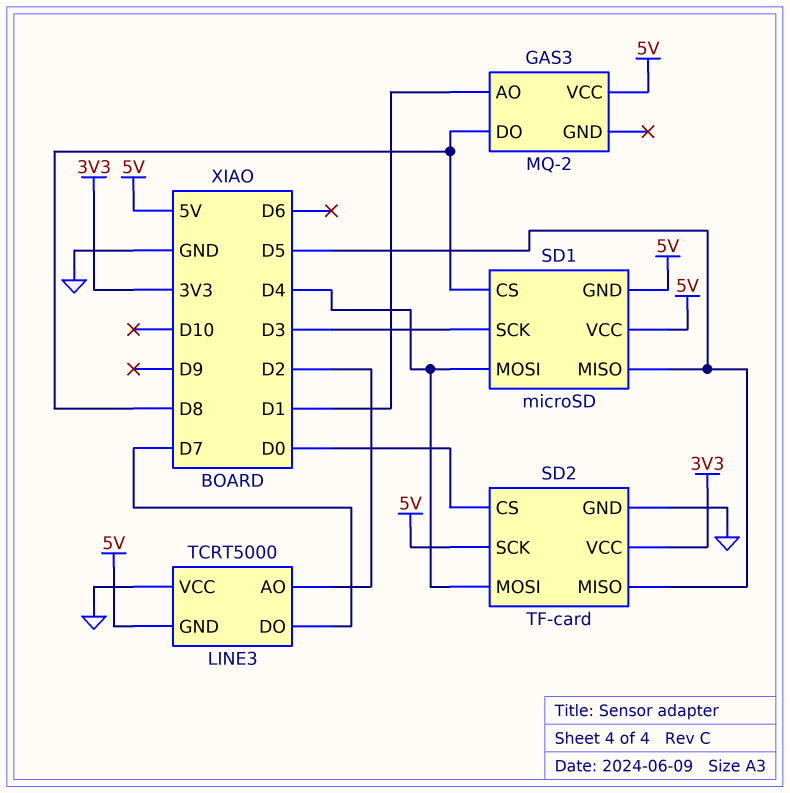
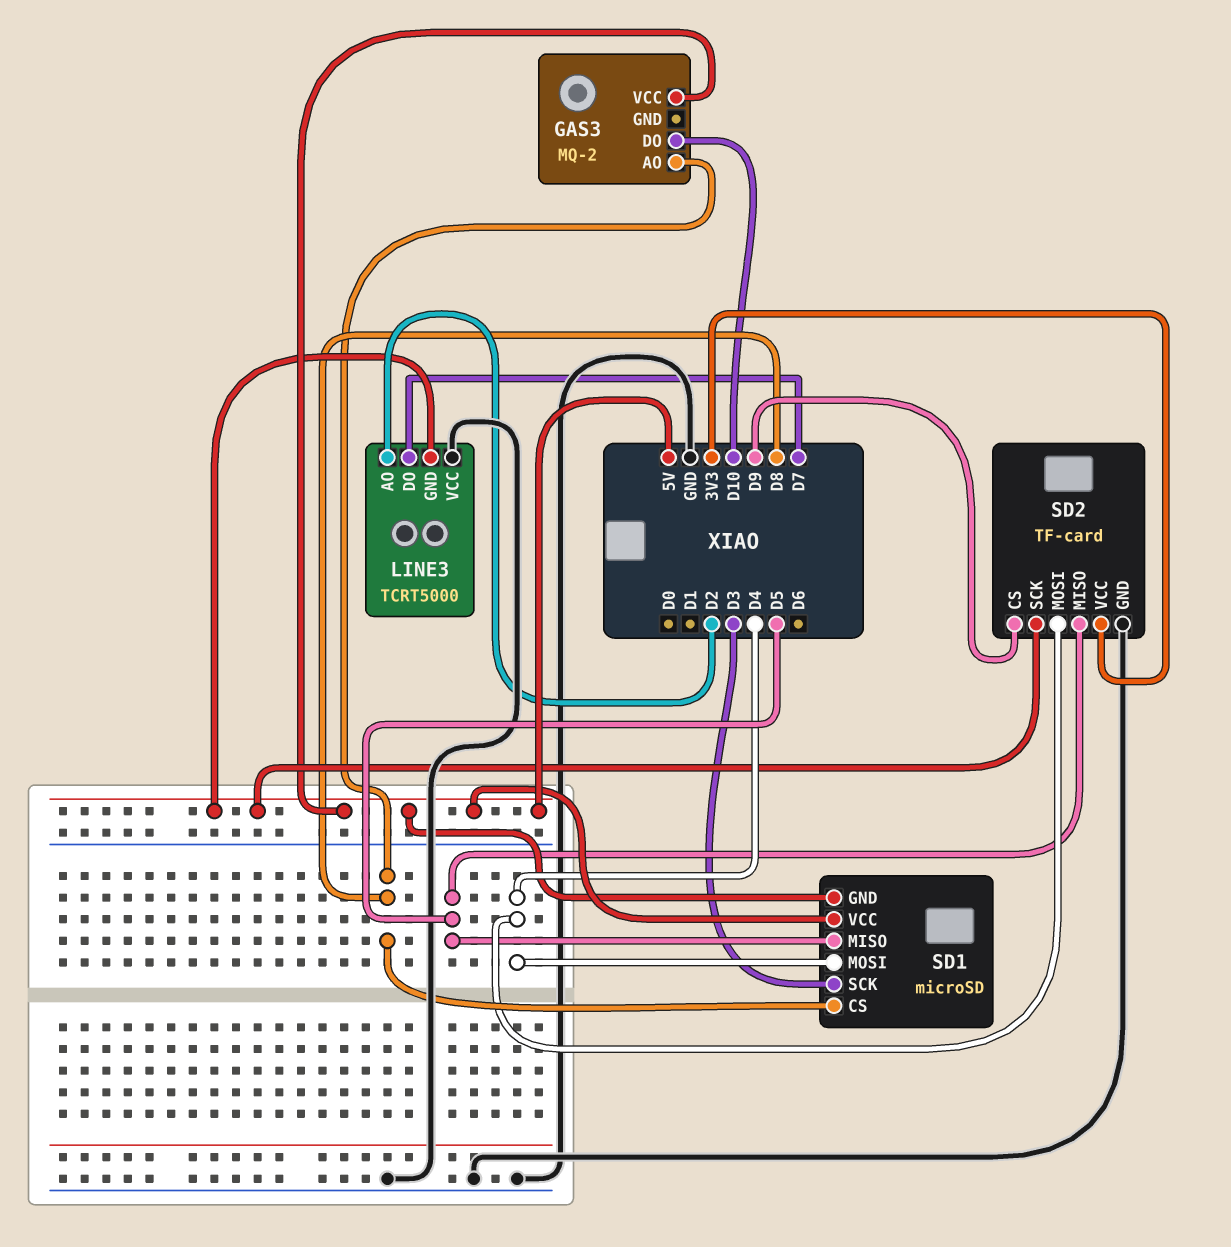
GAS3 pin AO: D1 -> D8
GAS3 pin DO: D8 -> D10
SD2 pin CS: D0 -> D9

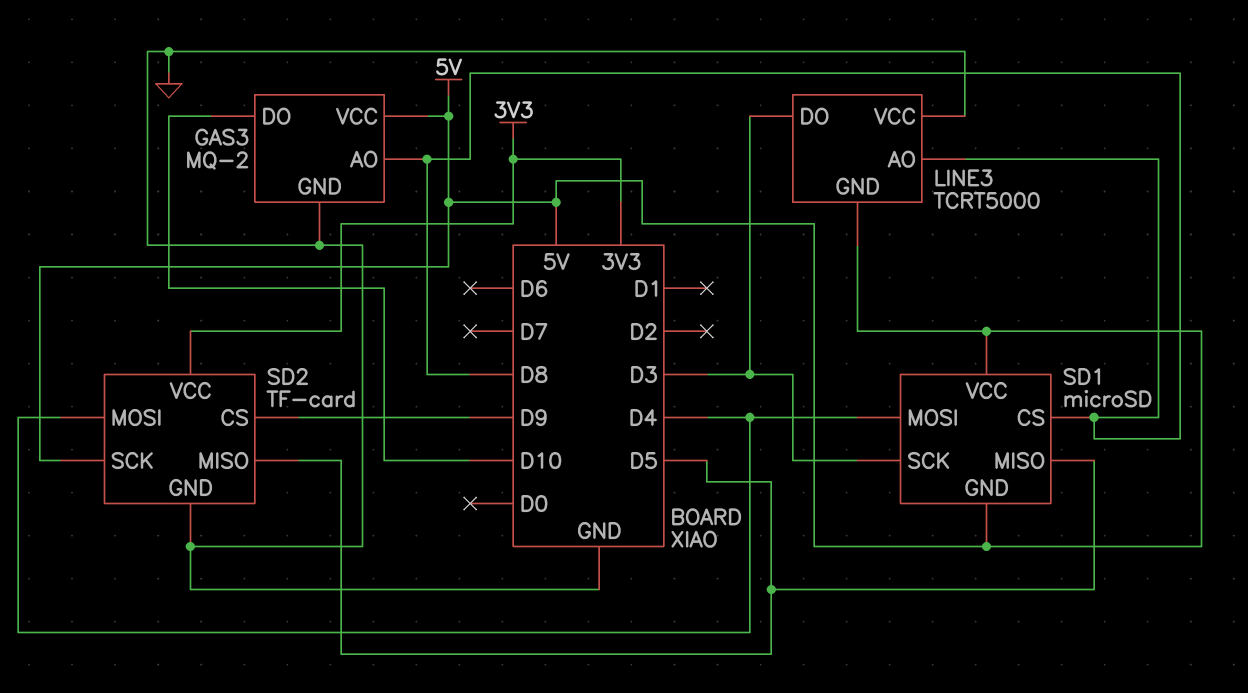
GAS3 pin GND: none -> GND
LINE3 pin AO: D2 -> D8
LINE3 pin DO: D7 -> D3

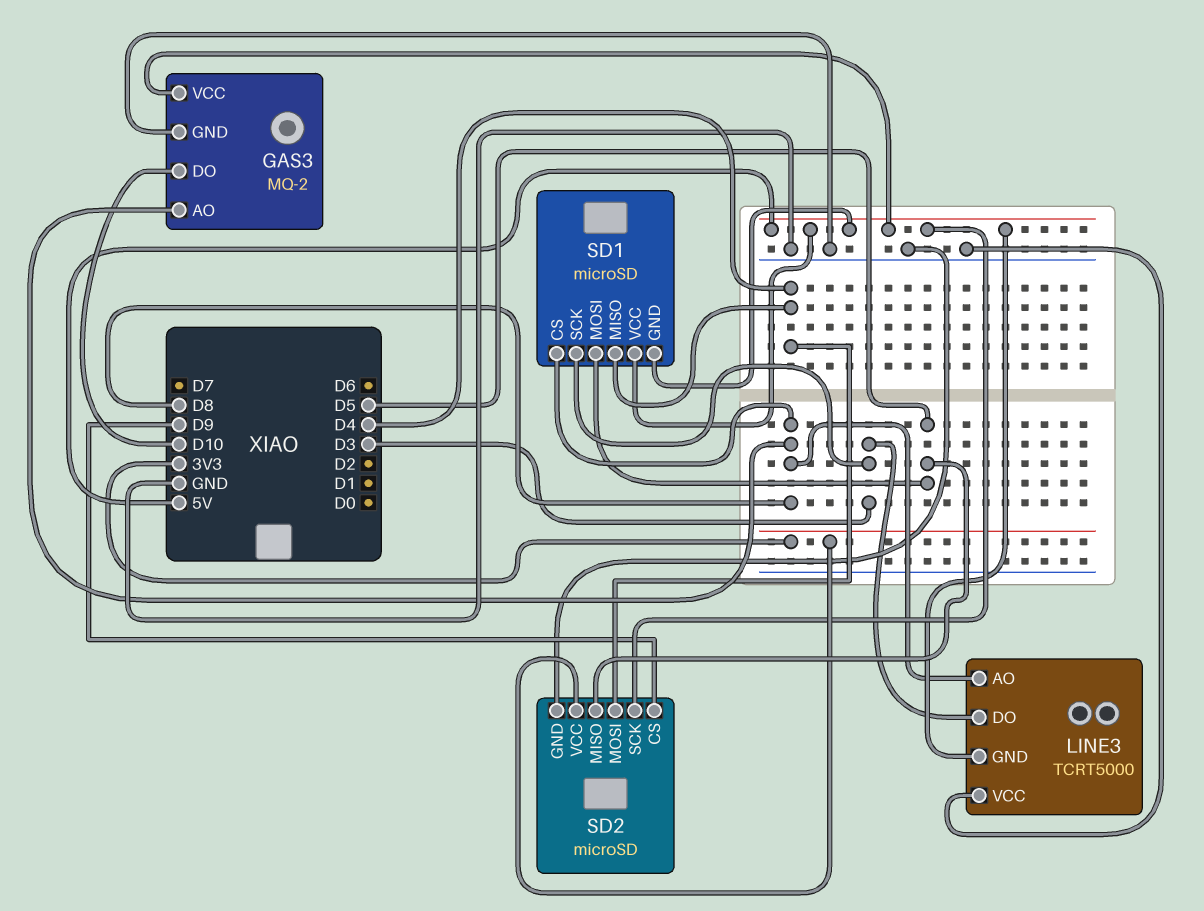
SD1 pin MISO: D5 -> D4
SD1 pin MOSI: D4 -> D5
SD2: TF-card -> microSD

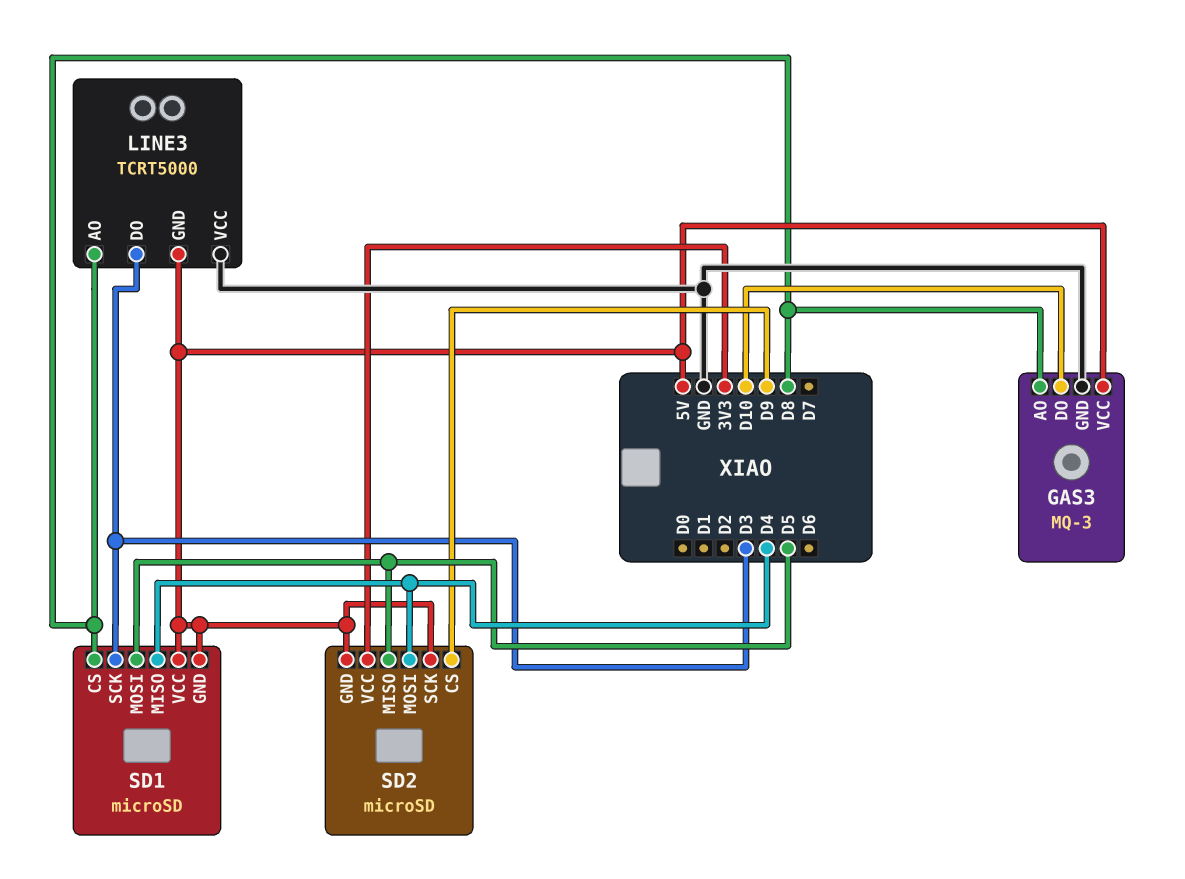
GAS3: MQ-2 -> MQ-3
SD2 pin GND: GND -> 5V

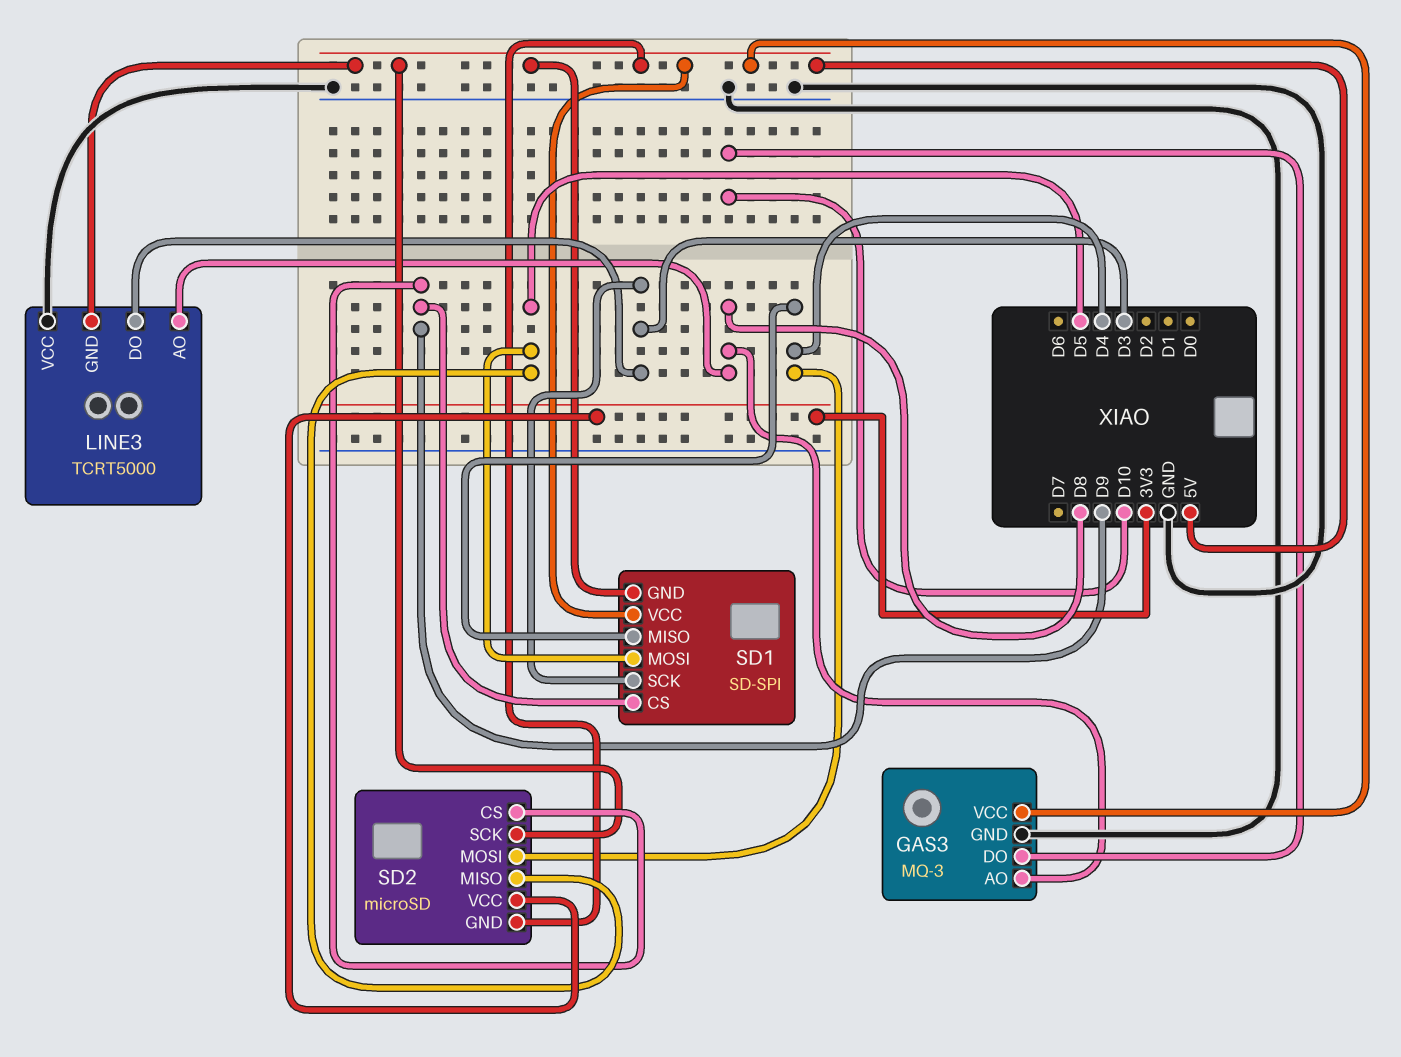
SD1: microSD -> SD-SPI
SD1 pin CS: D8 -> D9

